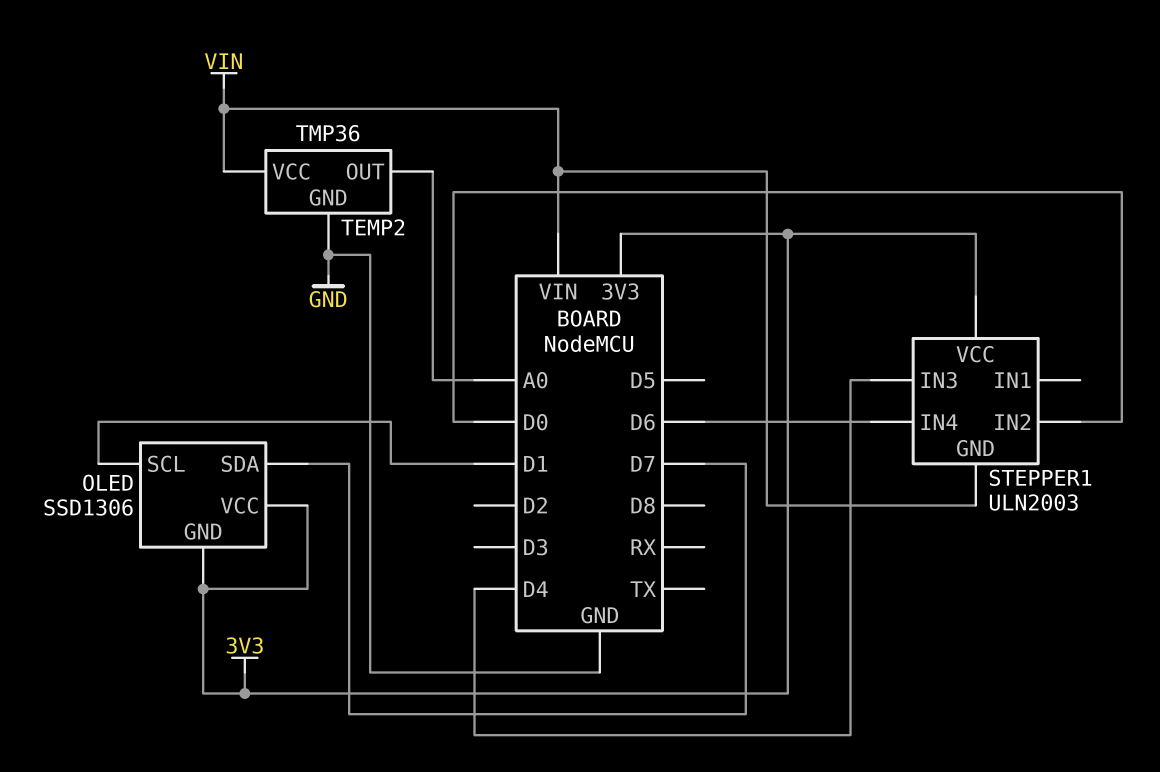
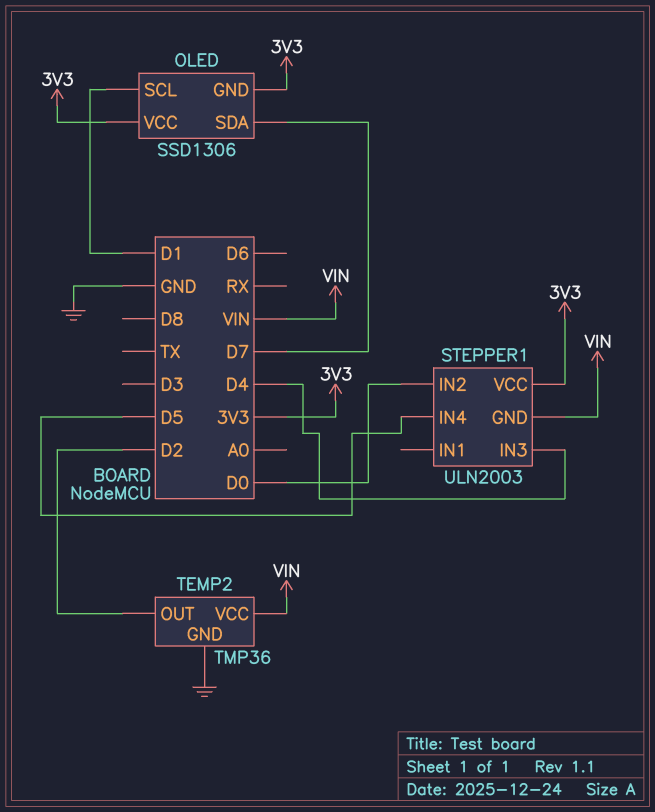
STEPPER1 pin IN4: D6 -> D5
TEMP2 pin OUT: A0 -> D2

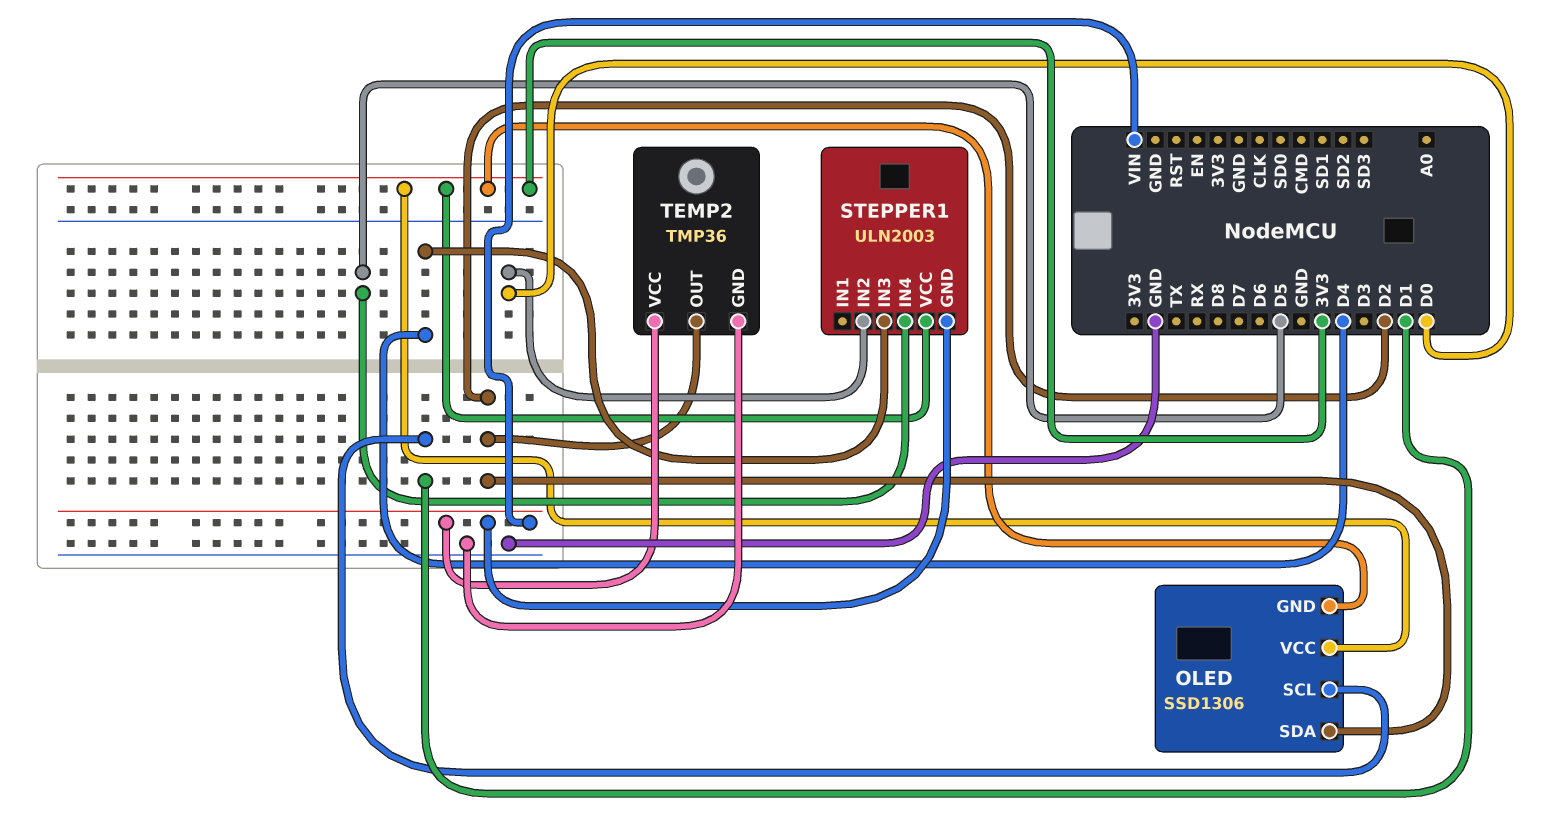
OLED pin SDA: D7 -> D2

